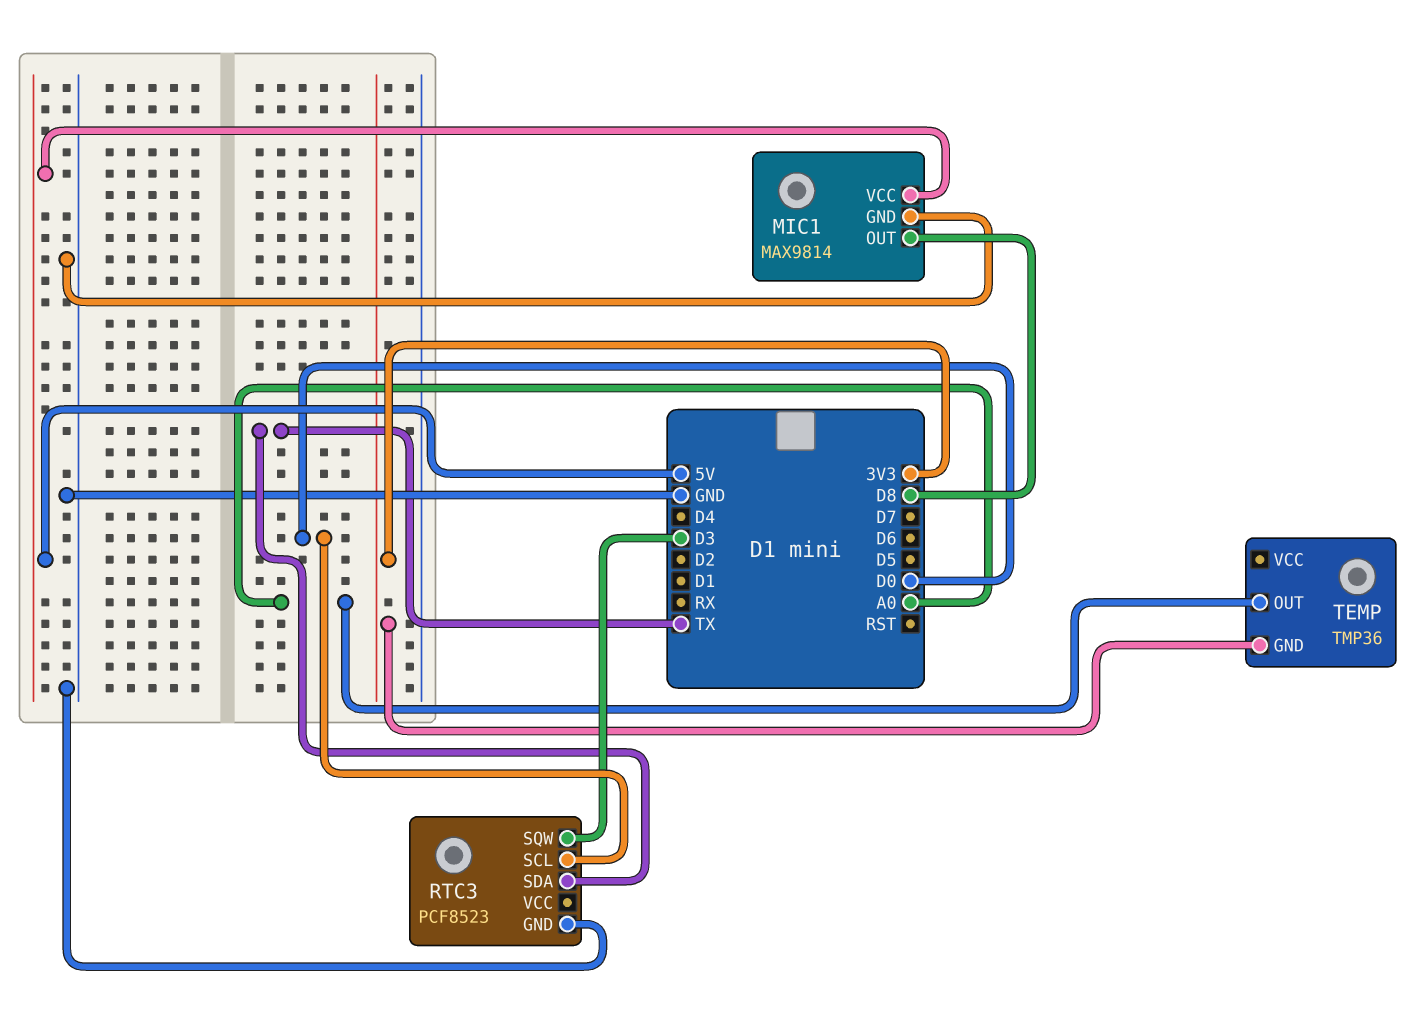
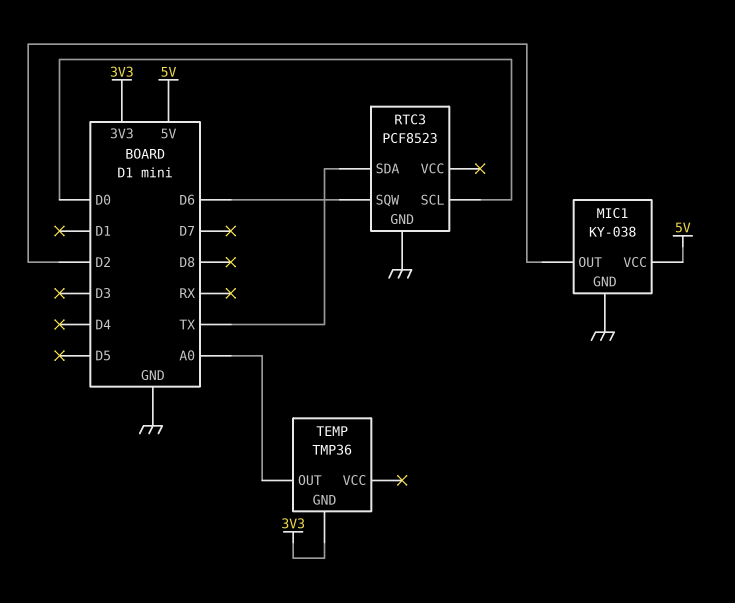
MIC1: MAX9814 -> KY-038
MIC1 pin OUT: D8 -> D2
RTC3 pin SQW: D3 -> D6

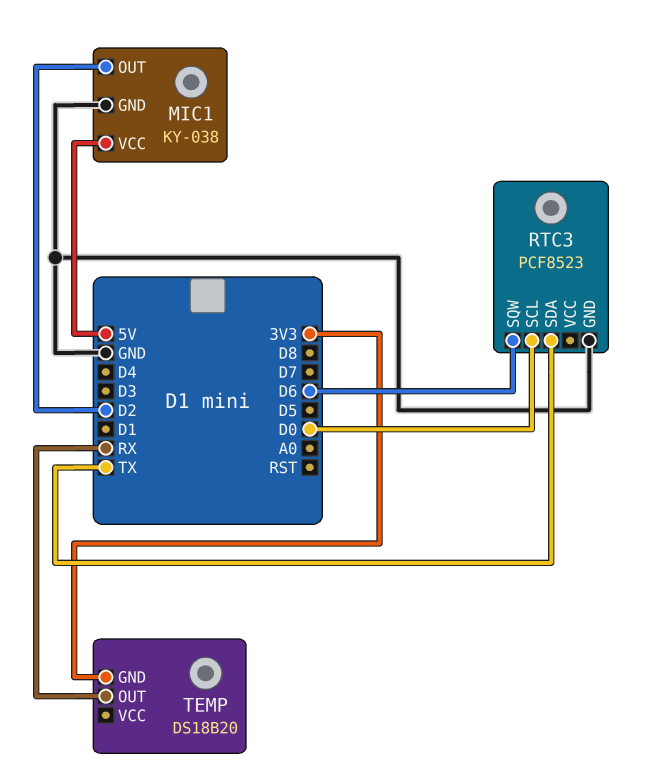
TEMP: TMP36 -> DS18B20
TEMP pin OUT: A0 -> RX

